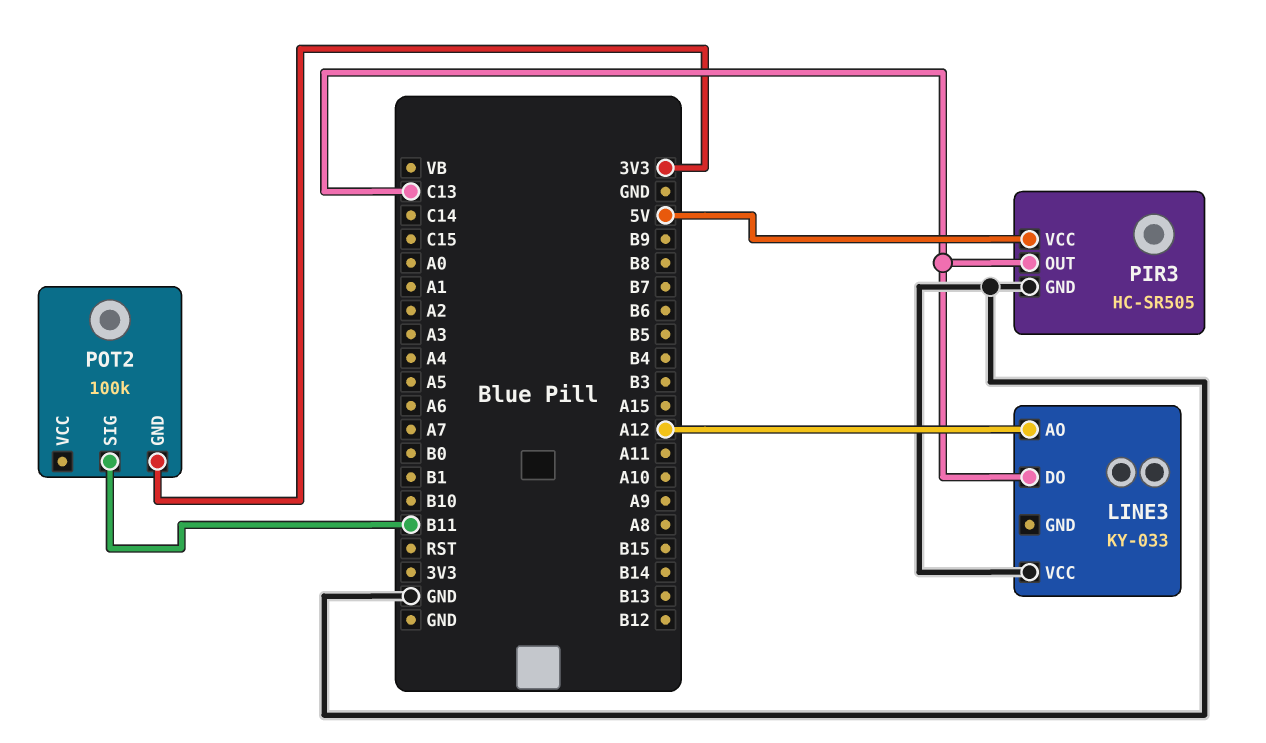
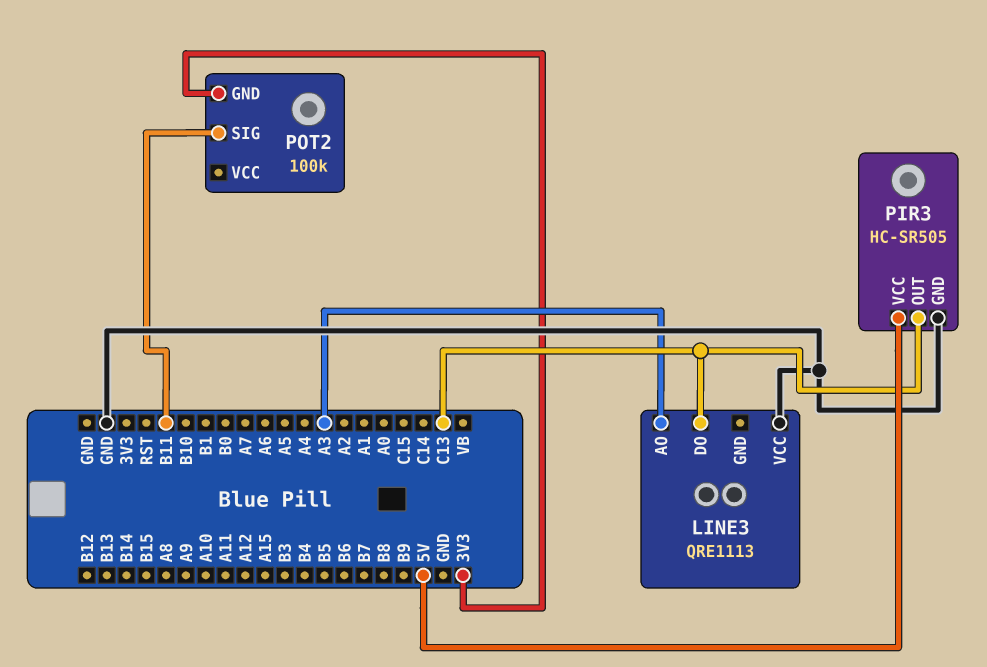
LINE3: KY-033 -> QRE1113
LINE3 pin AO: A12 -> A3

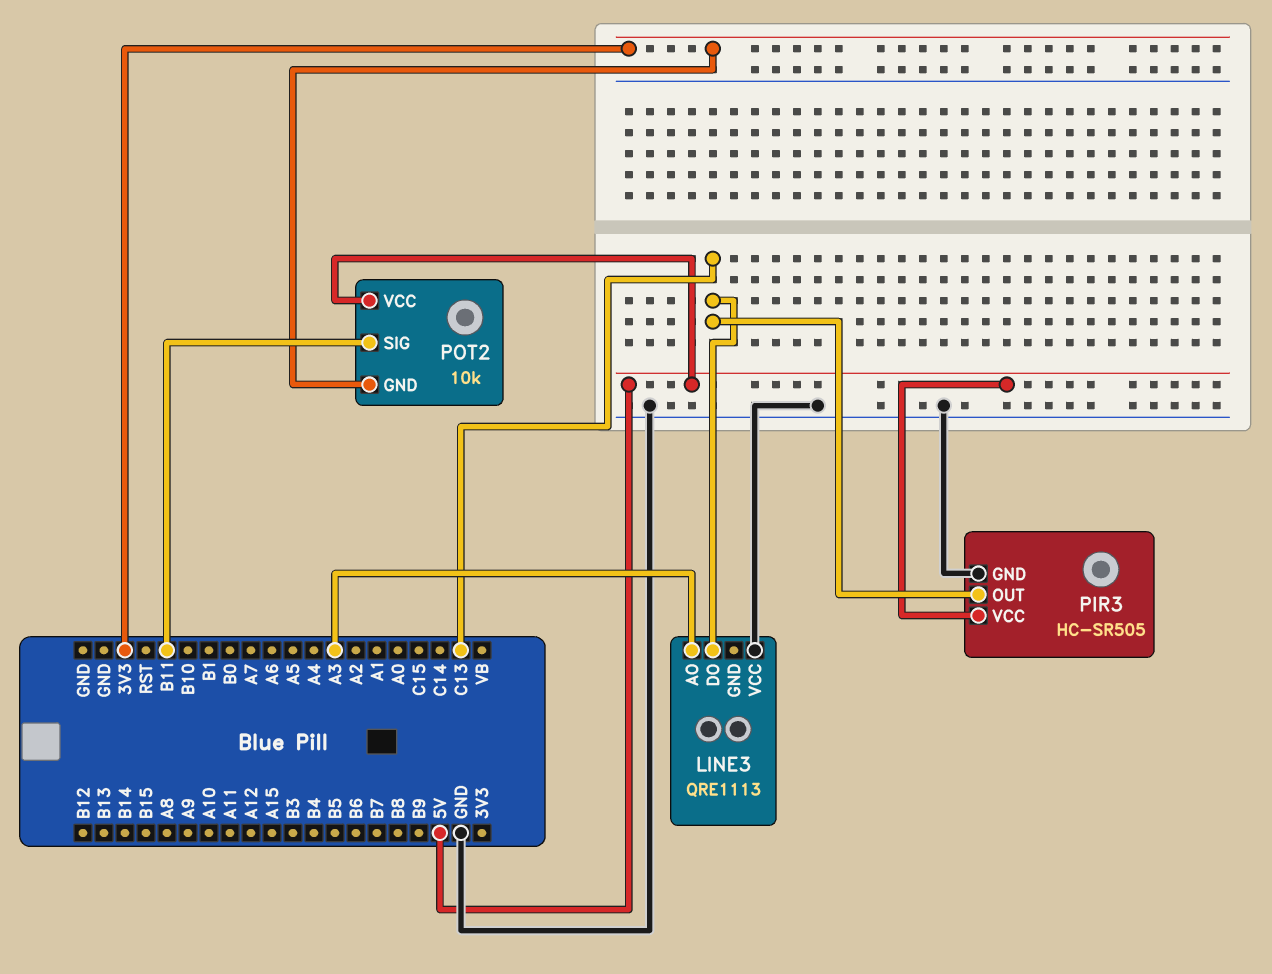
POT2: 100k -> 10k
POT2 pin VCC: none -> 5V

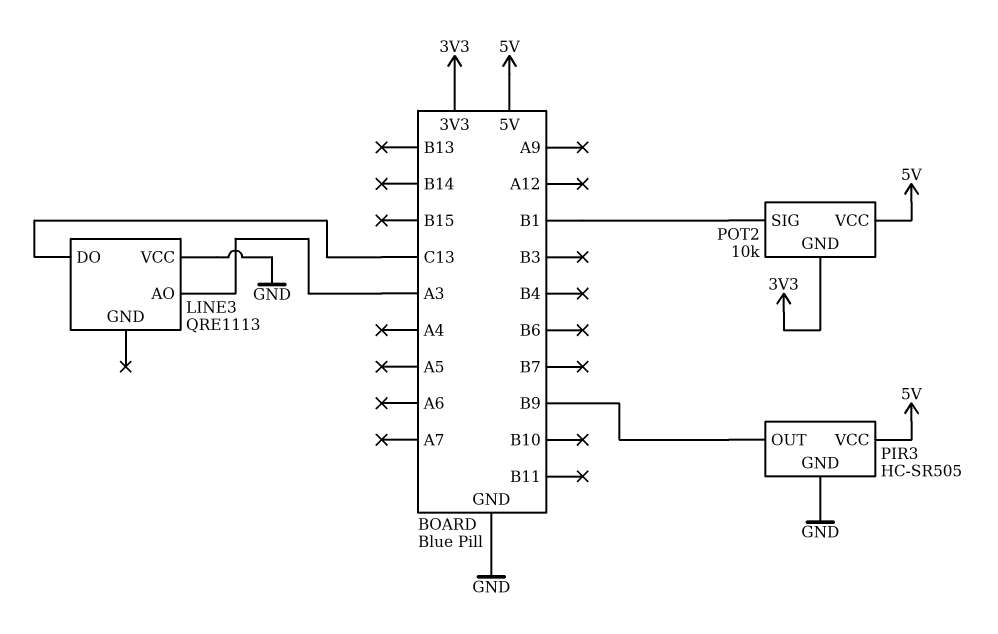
PIR3 pin OUT: C13 -> B9
POT2 pin SIG: B11 -> B1

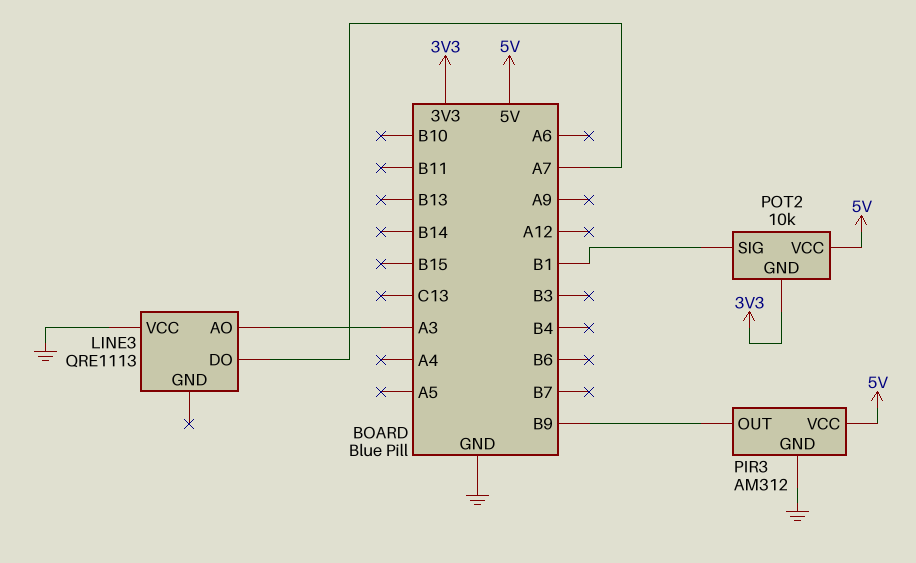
LINE3 pin DO: C13 -> A7
PIR3: HC-SR505 -> AM312

